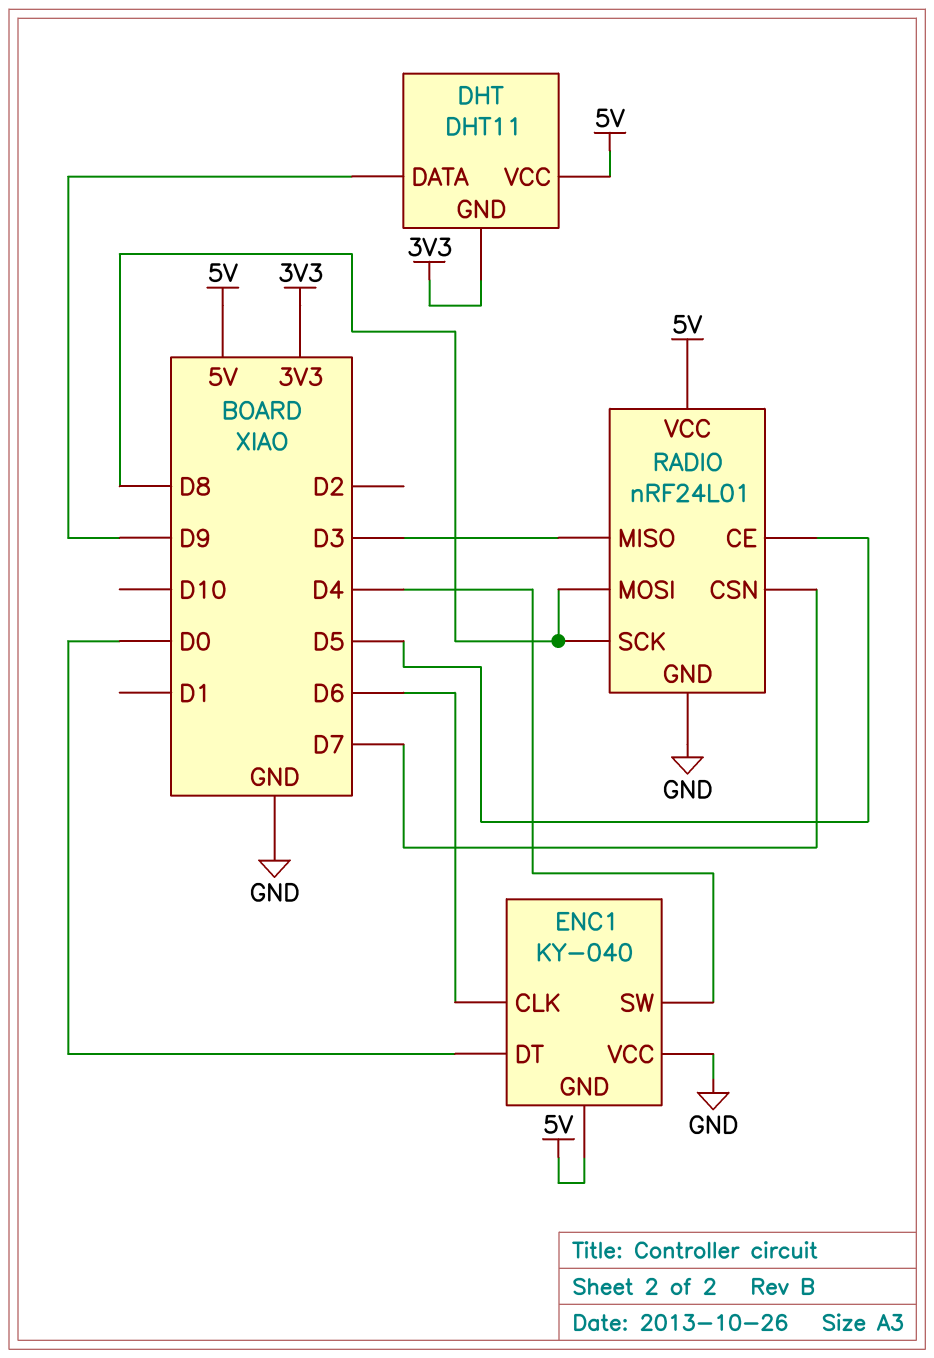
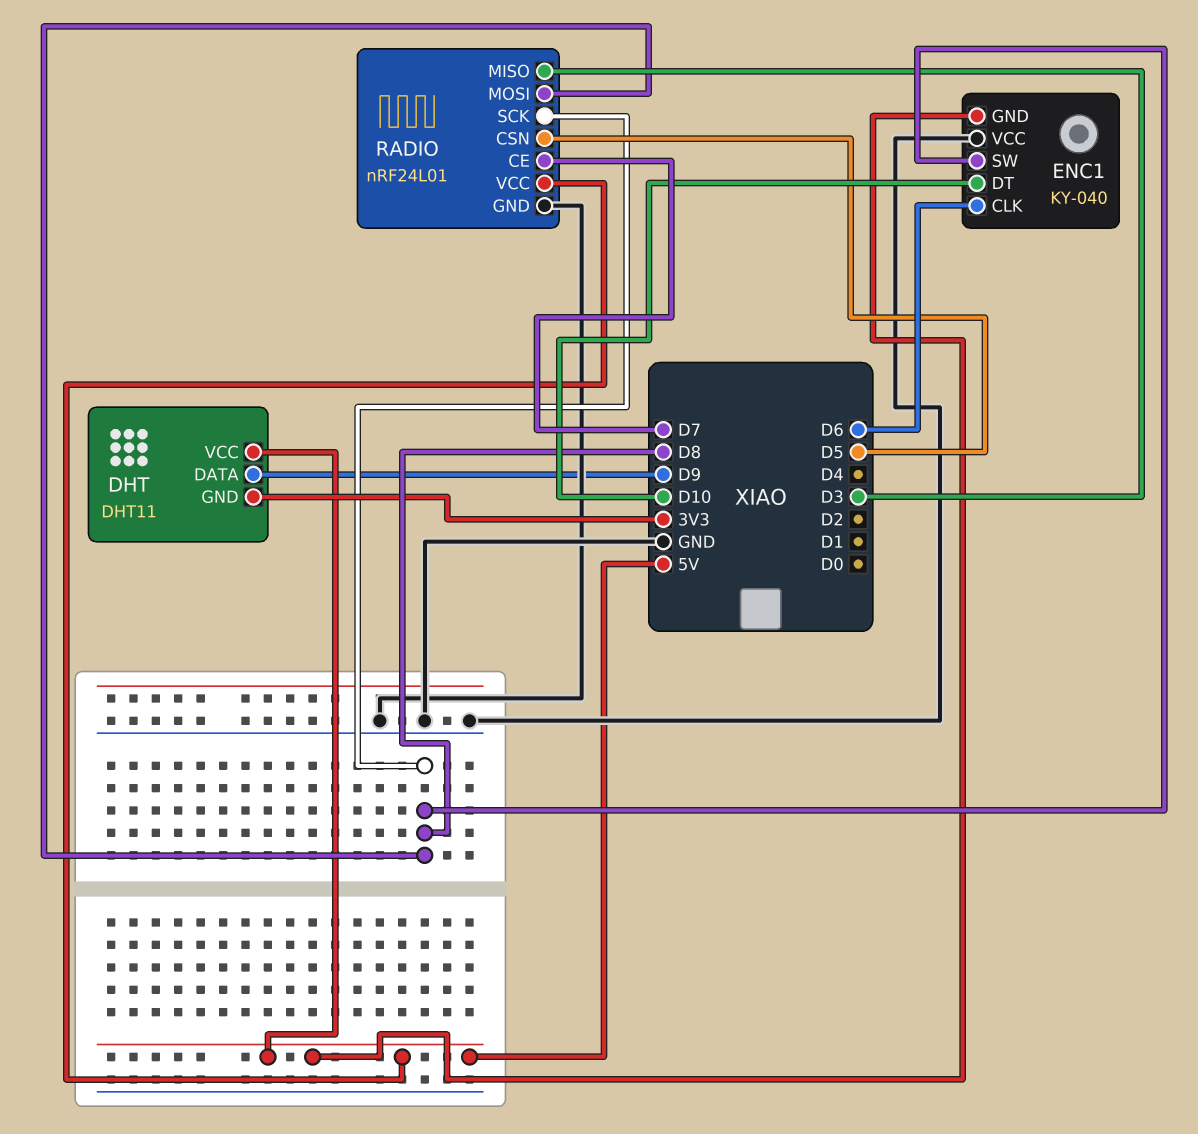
ENC1 pin DT: D0 -> D10
ENC1 pin SW: D4 -> D8
RADIO pin CE: D5 -> D7
RADIO pin CSN: D7 -> D5

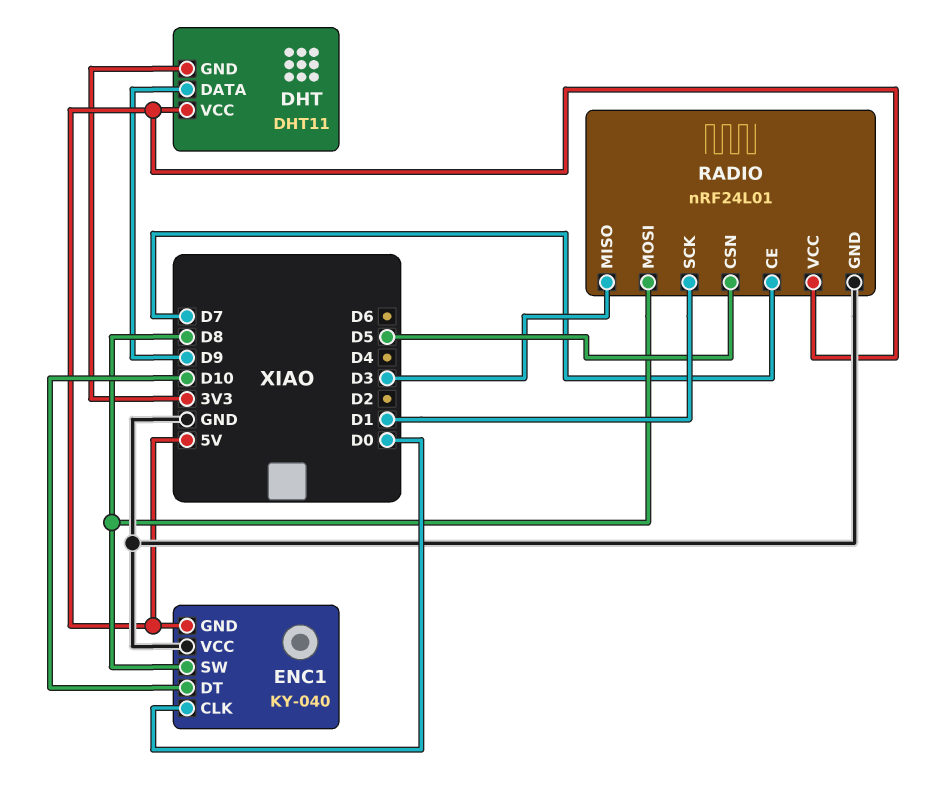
ENC1 pin CLK: D6 -> D0
RADIO pin SCK: D8 -> D1

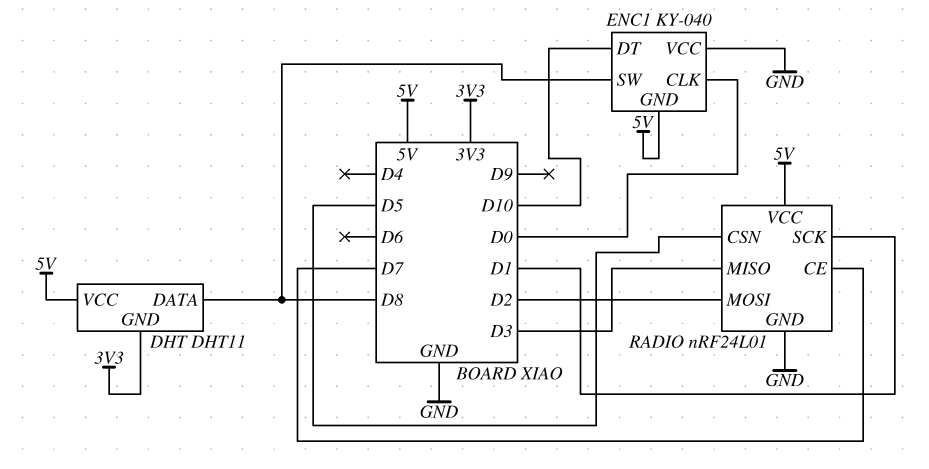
DHT pin DATA: D9 -> D8
RADIO pin MOSI: D8 -> D2

